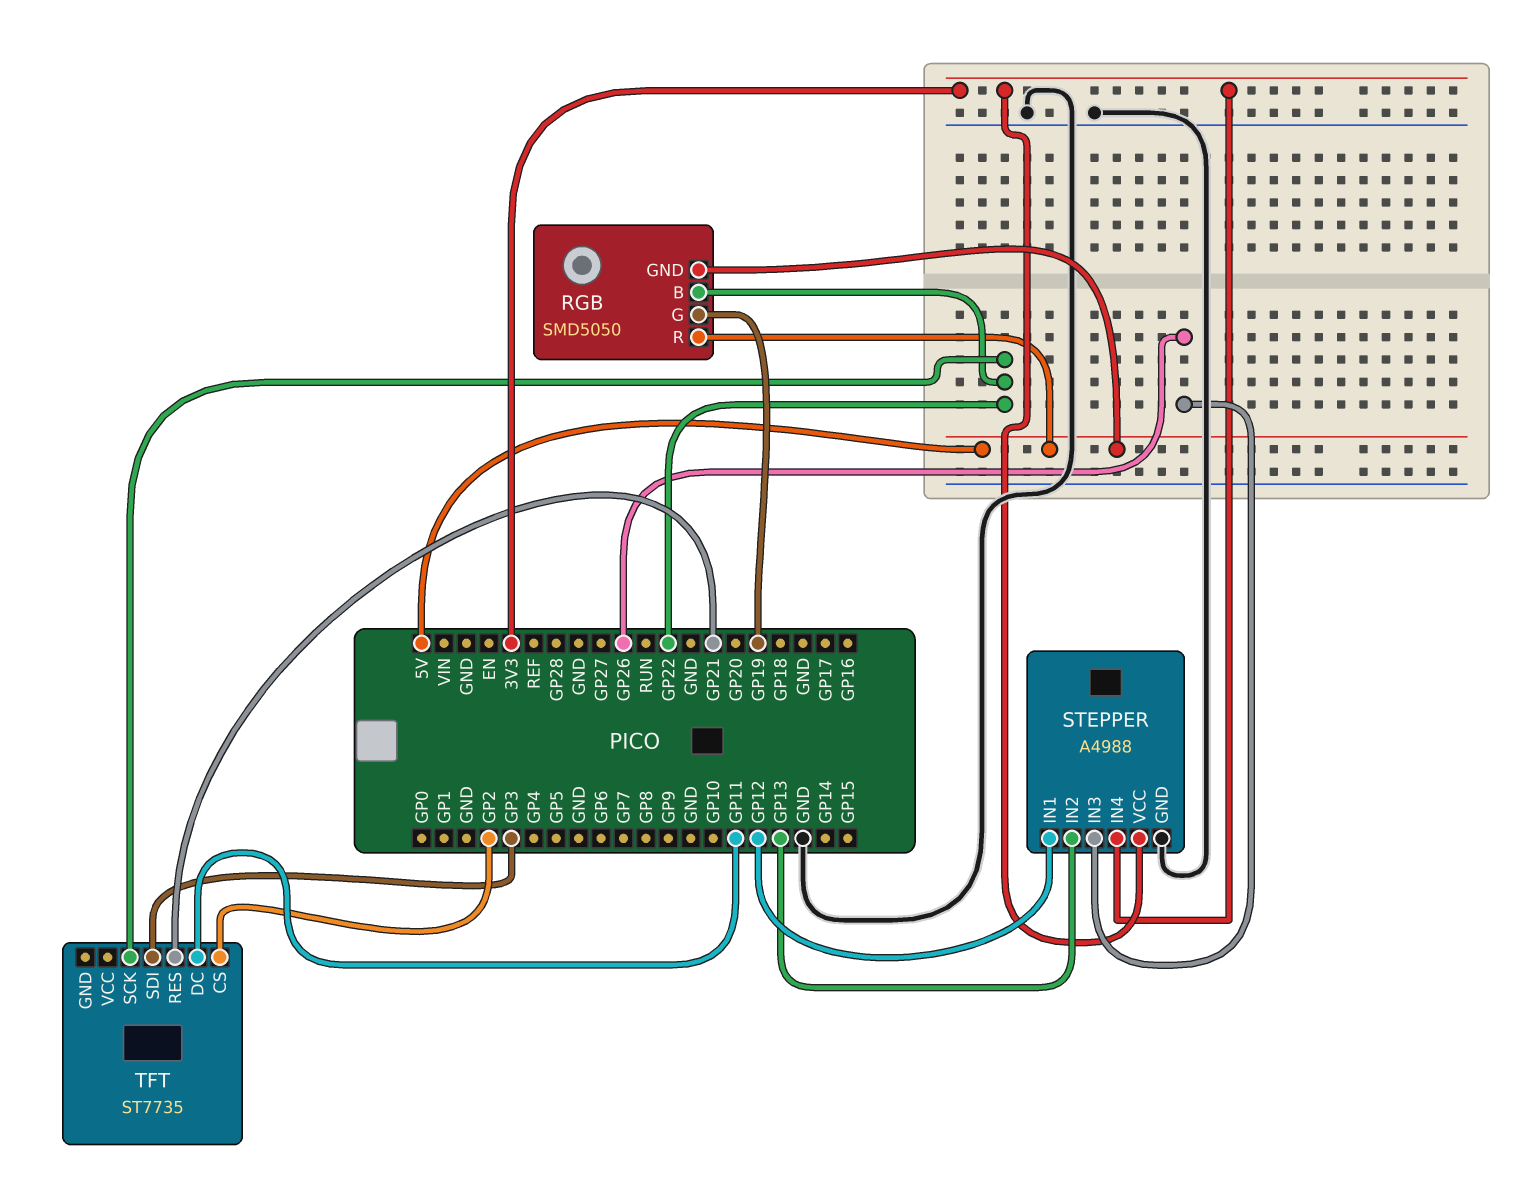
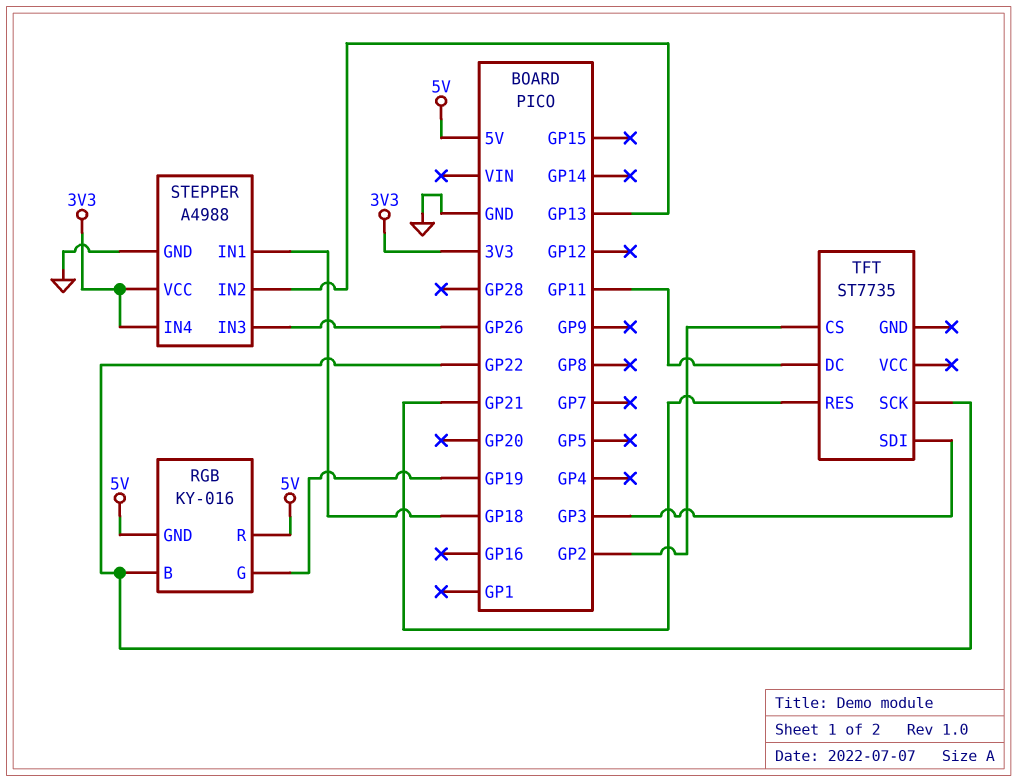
RGB: SMD5050 -> KY-016
STEPPER pin IN1: GP12 -> GP18

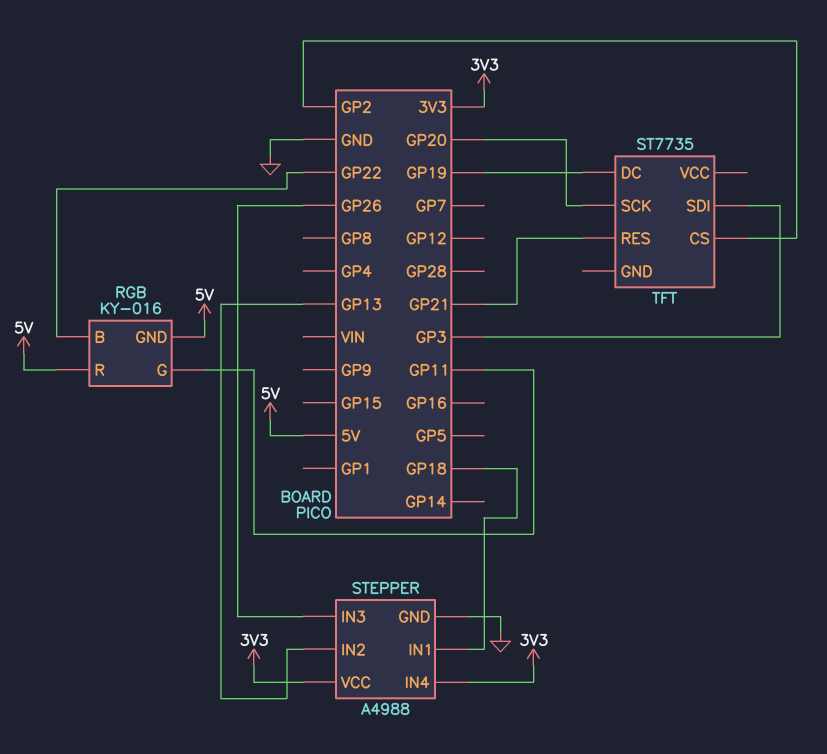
RGB pin G: GP19 -> GP11
TFT pin DC: GP11 -> GP19
TFT pin SCK: GP22 -> GP20

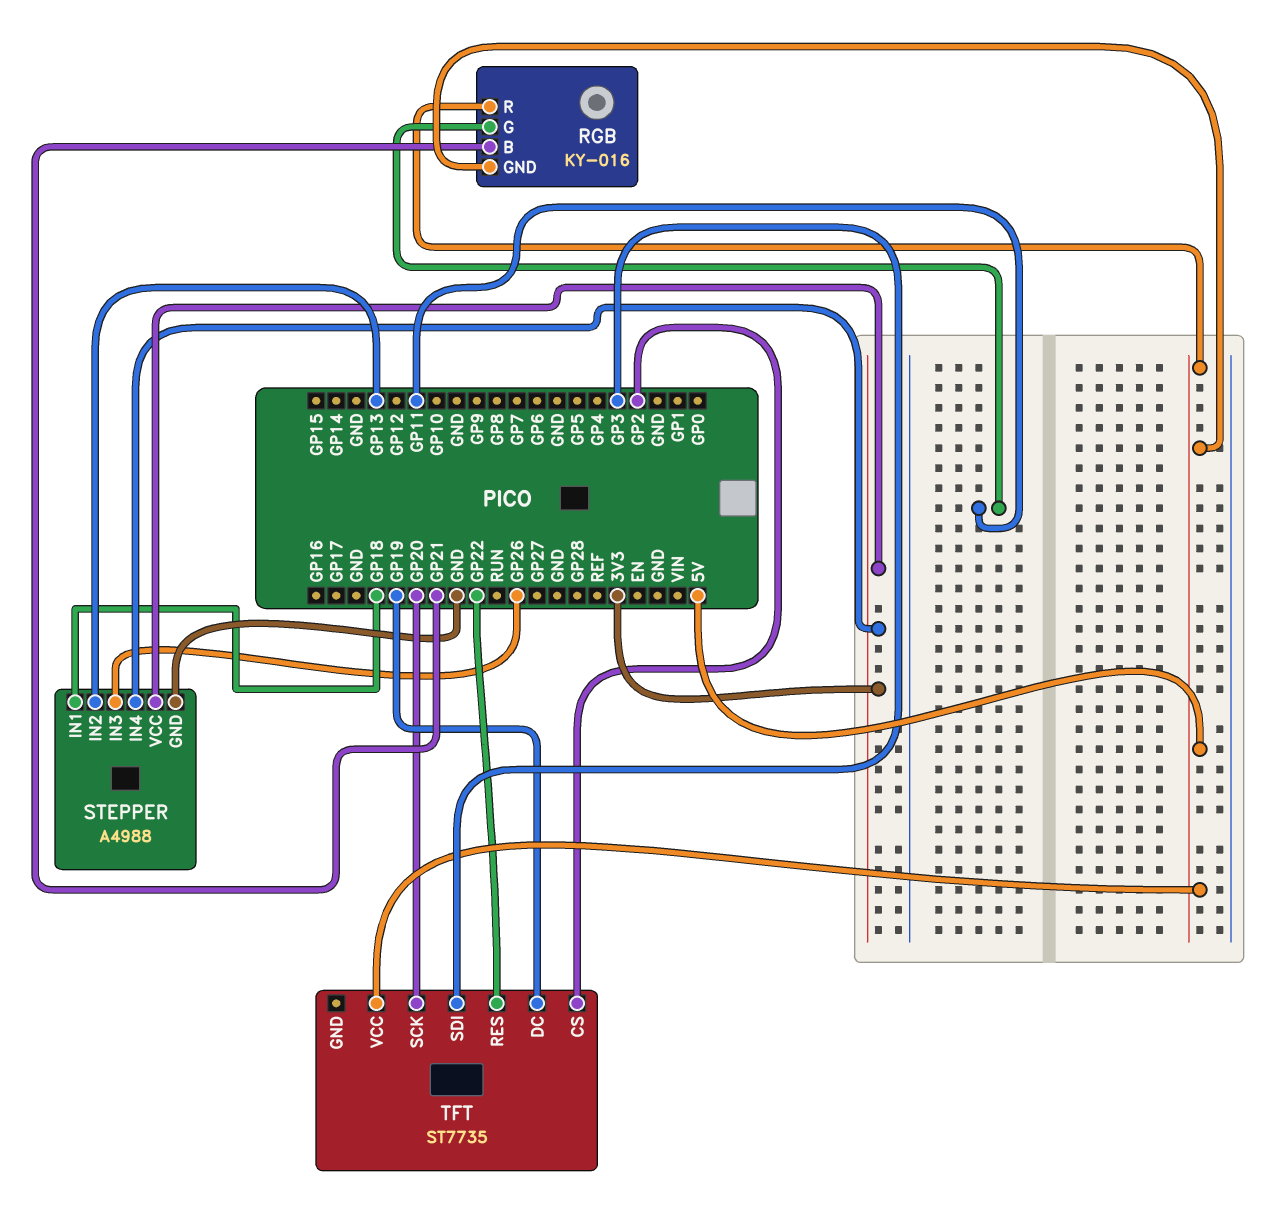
RGB pin B: GP22 -> GP21
TFT pin RES: GP21 -> GP22
TFT pin VCC: none -> 5V

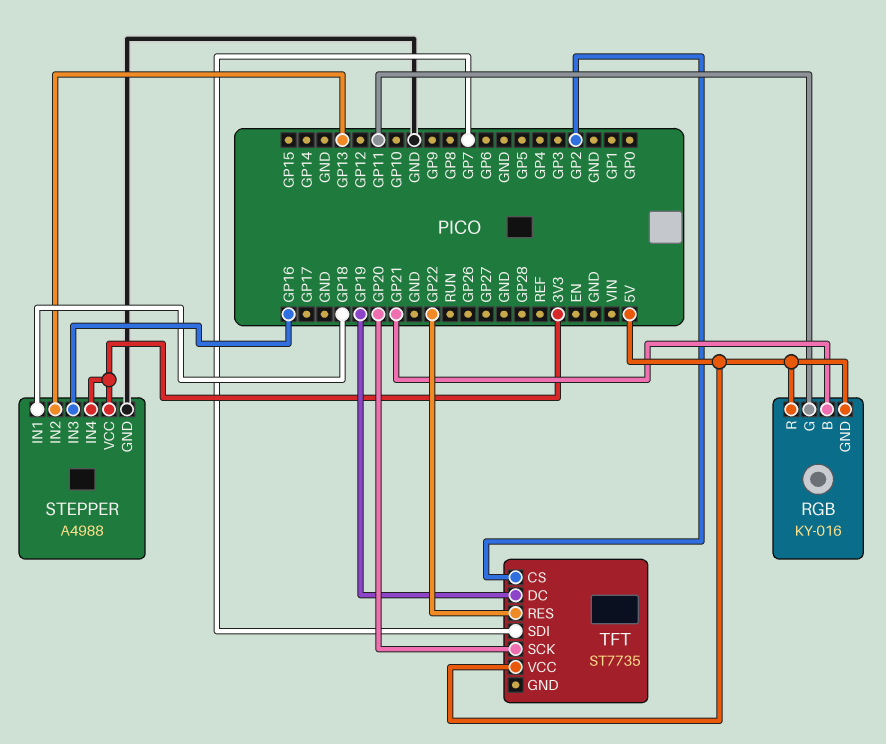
STEPPER pin IN3: GP26 -> GP16
TFT pin SDI: GP3 -> GP7

